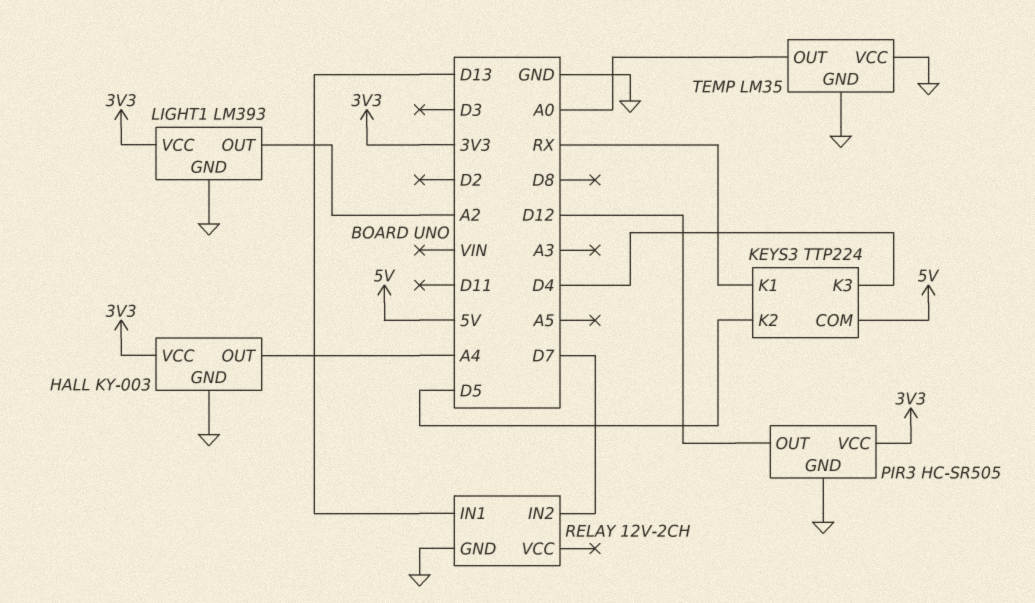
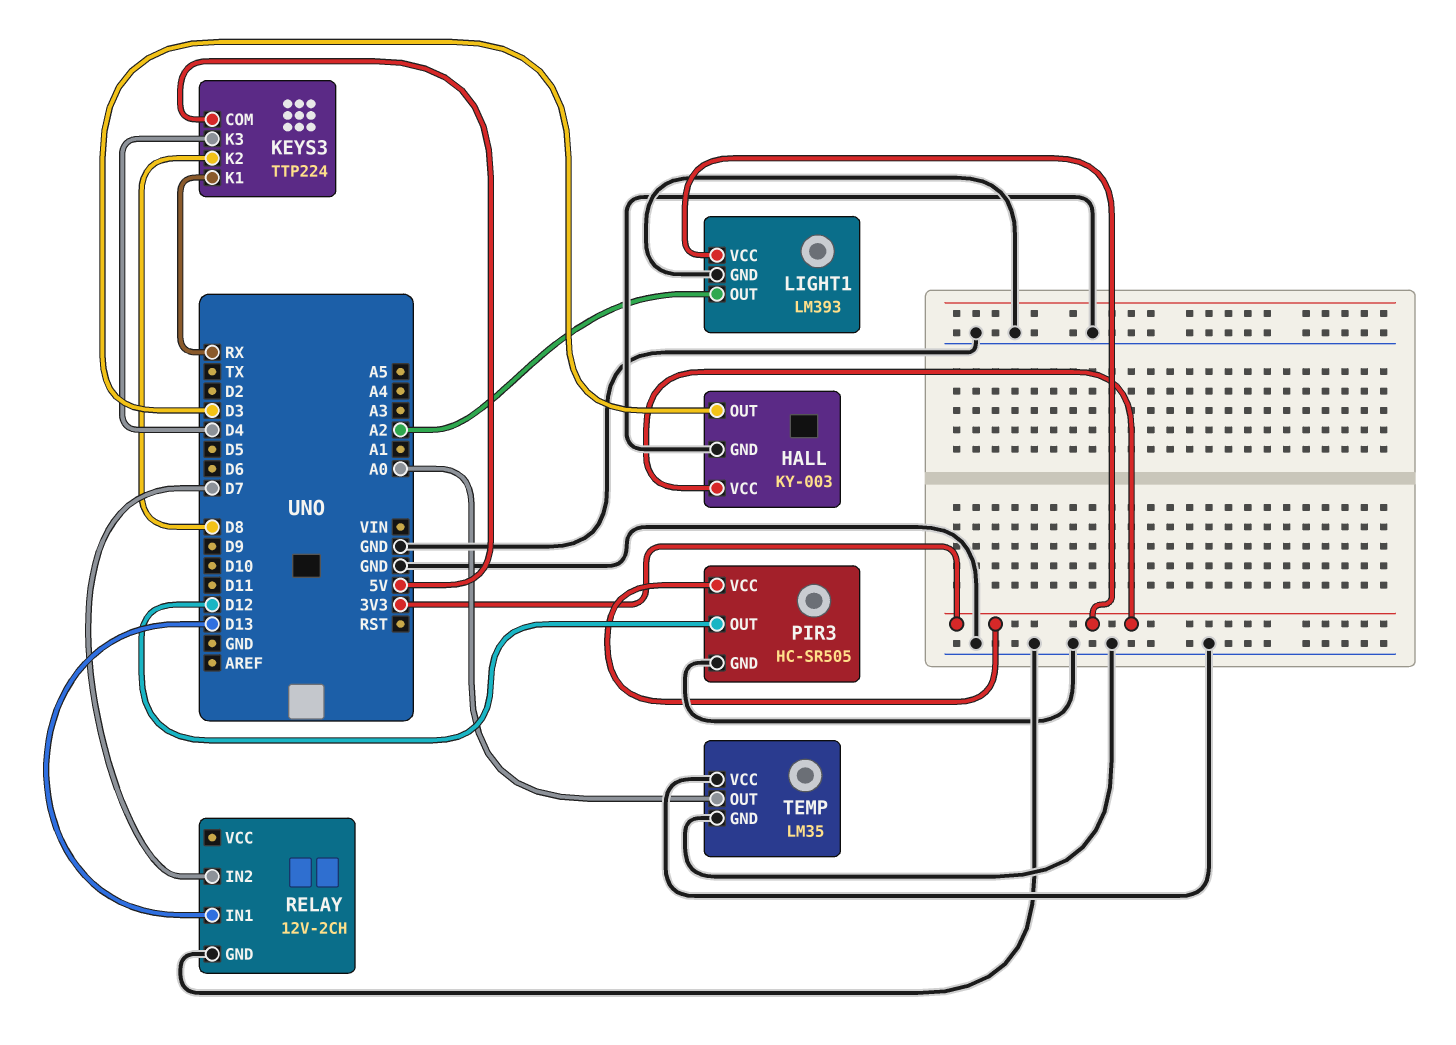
HALL pin OUT: A4 -> D3
KEYS3 pin K2: D5 -> D8

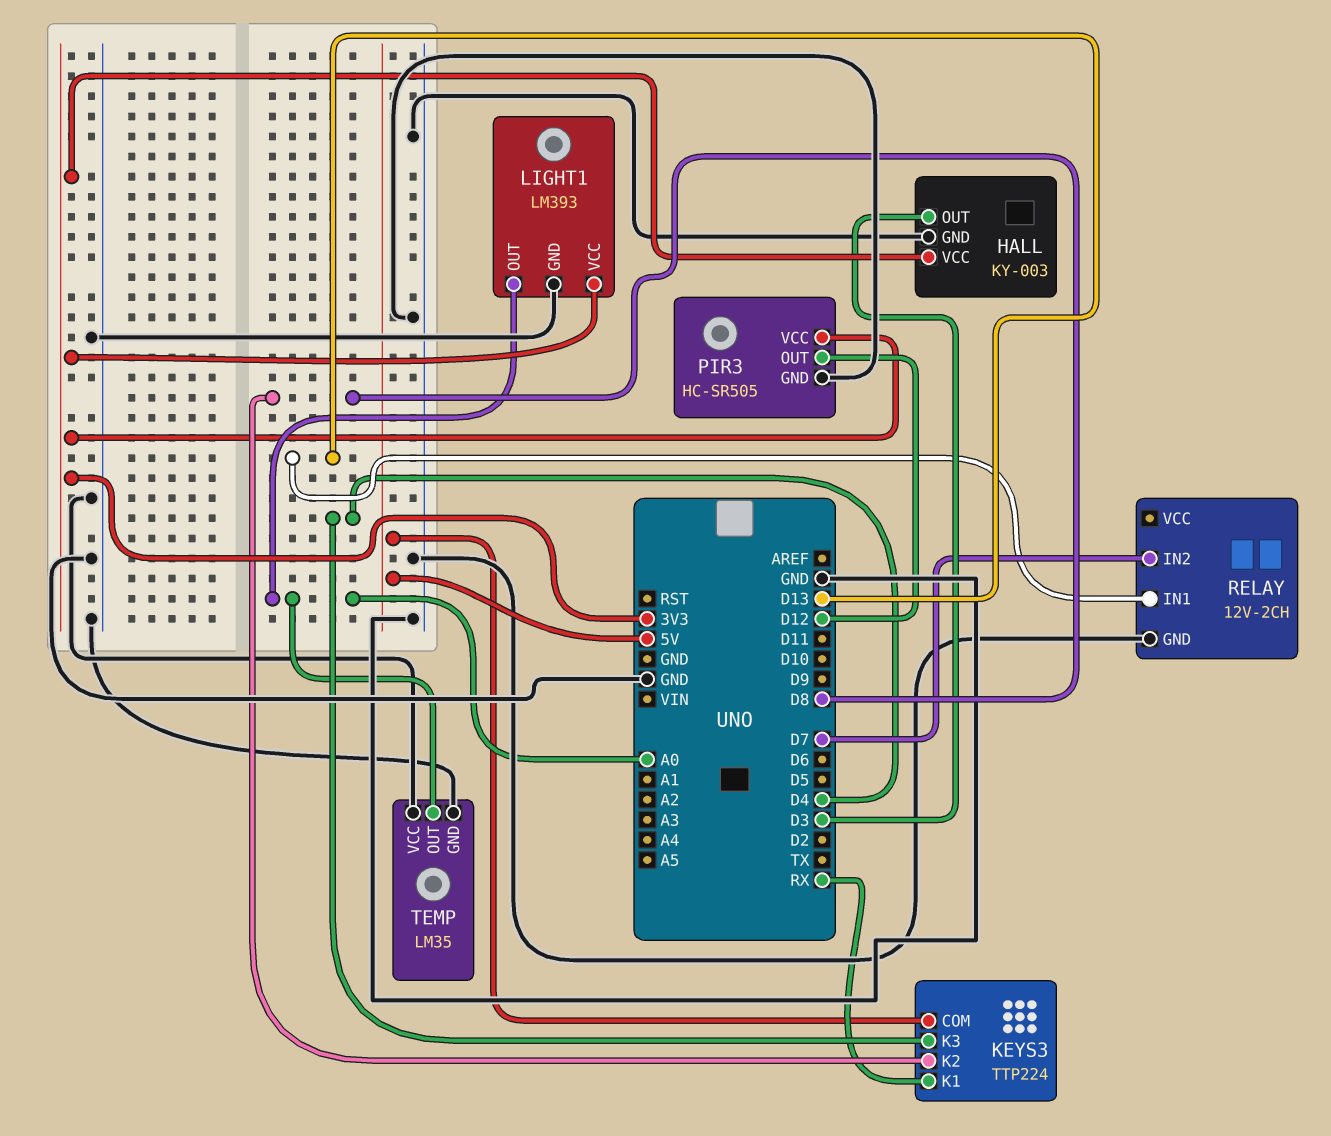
LIGHT1 pin OUT: A2 -> A0

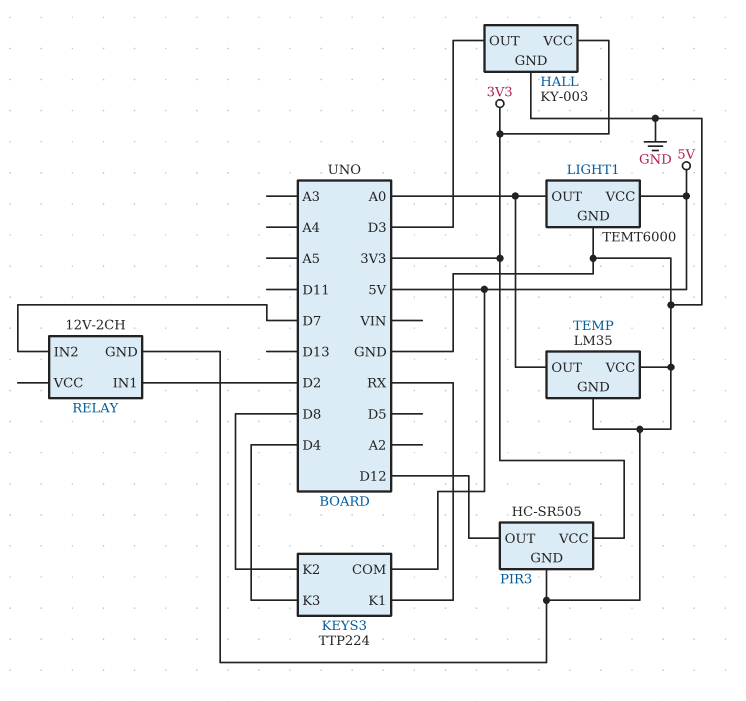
LIGHT1: LM393 -> TEMT6000
LIGHT1 pin VCC: 3V3 -> 5V
RELAY pin IN1: D13 -> D2

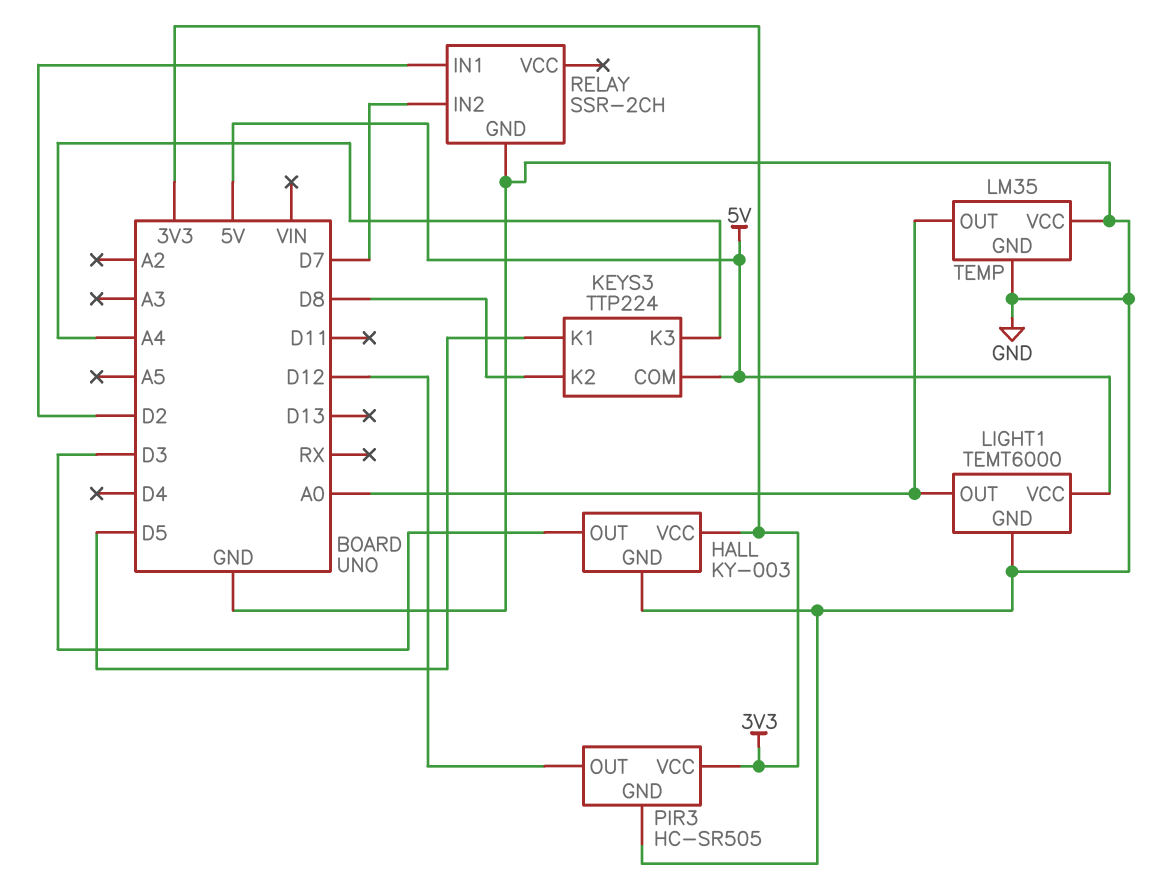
KEYS3 pin K1: RX -> D5
KEYS3 pin K3: D4 -> A4
RELAY: 12V-2CH -> SSR-2CH

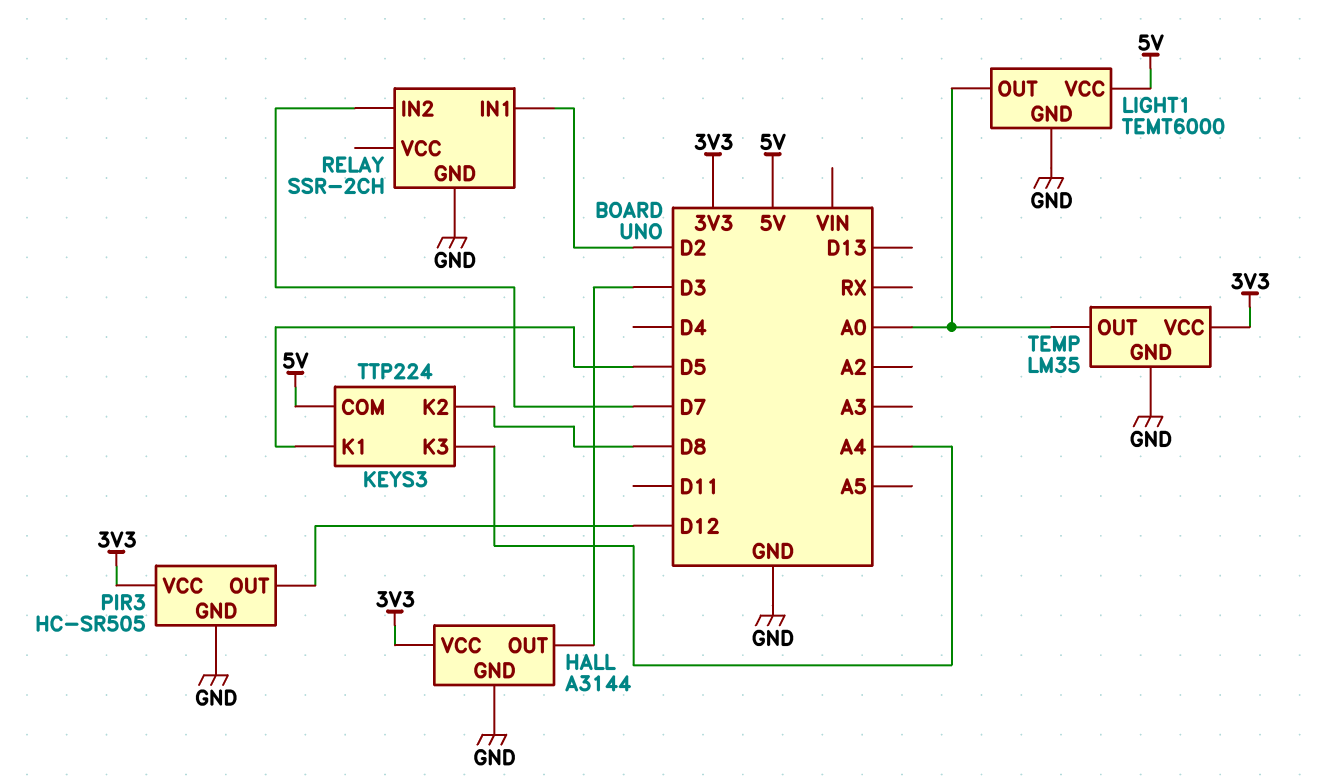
HALL: KY-003 -> A3144
TEMP pin VCC: GND -> 3V3

